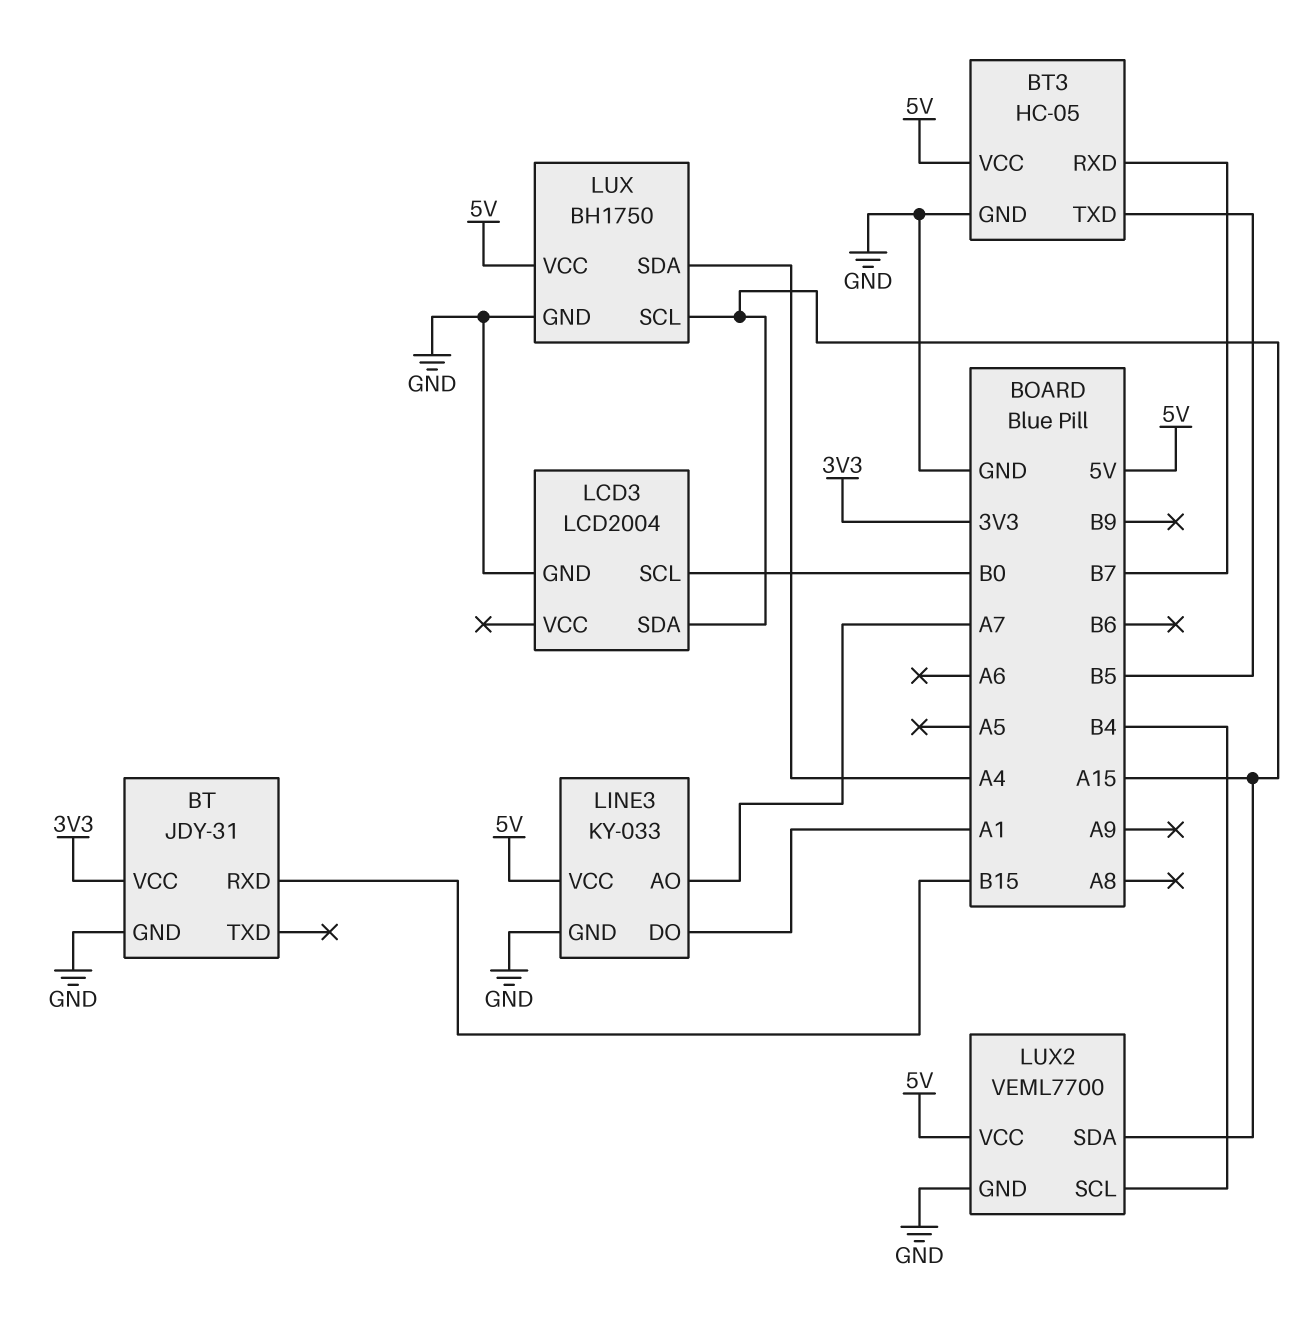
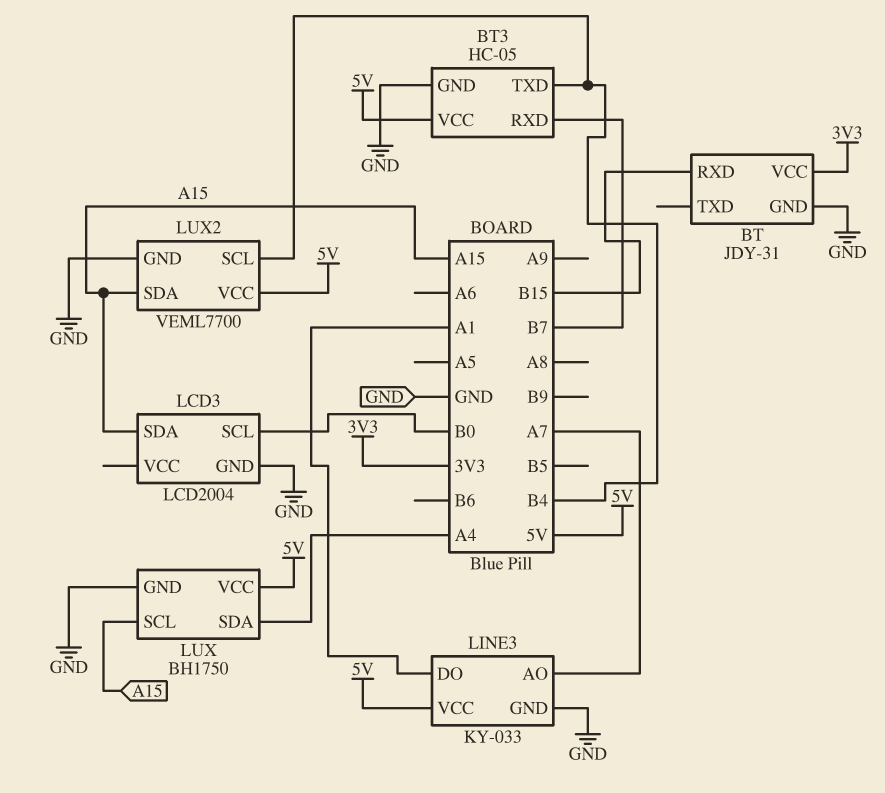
BT3 pin TXD: B5 -> B4

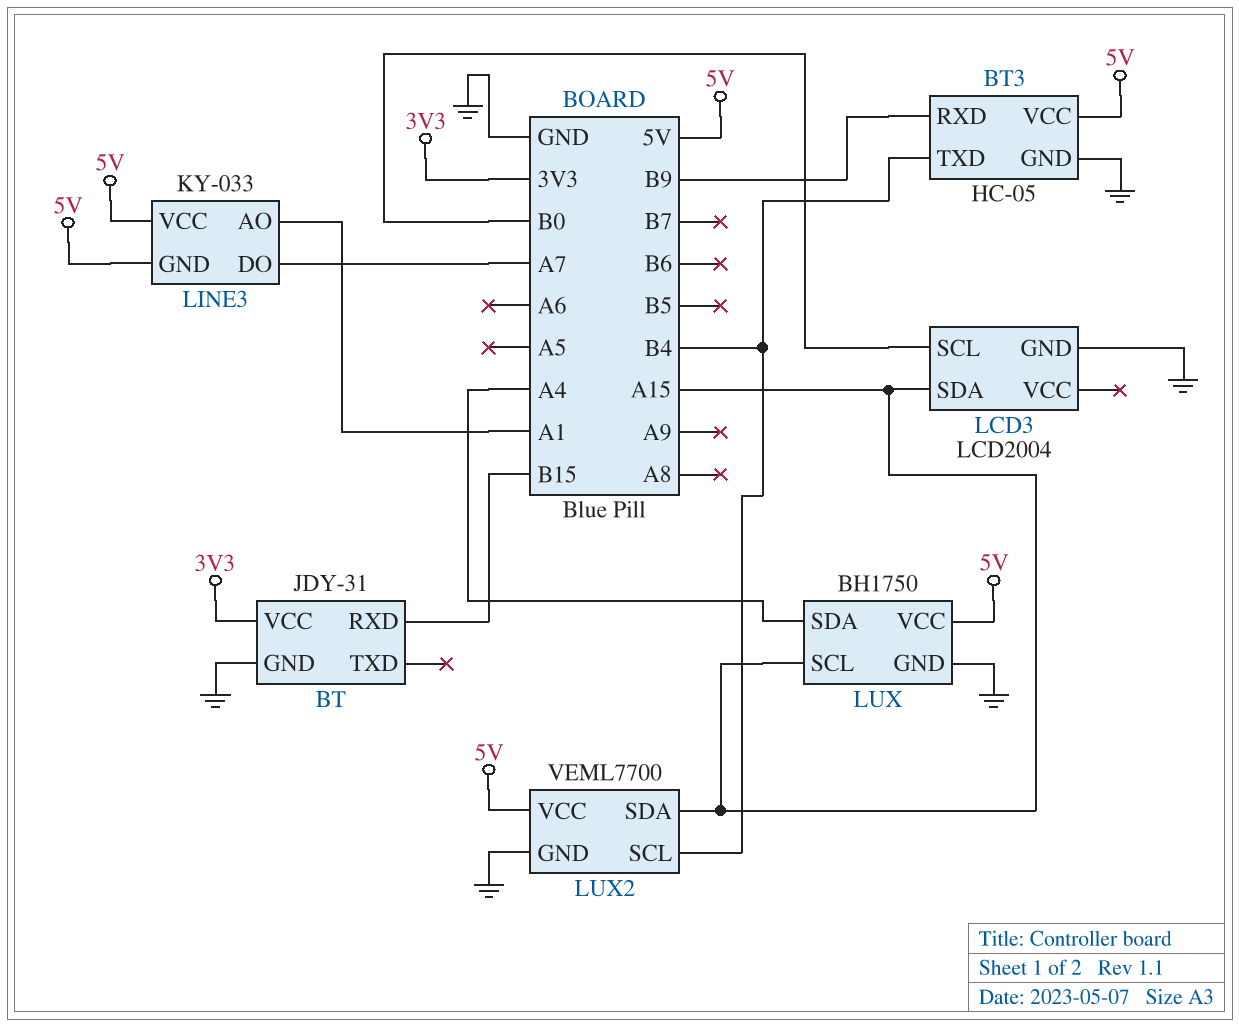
BT3 pin RXD: B7 -> B9
LINE3 pin AO: A7 -> A1
LINE3 pin DO: A1 -> A7
LINE3 pin GND: GND -> 5V

